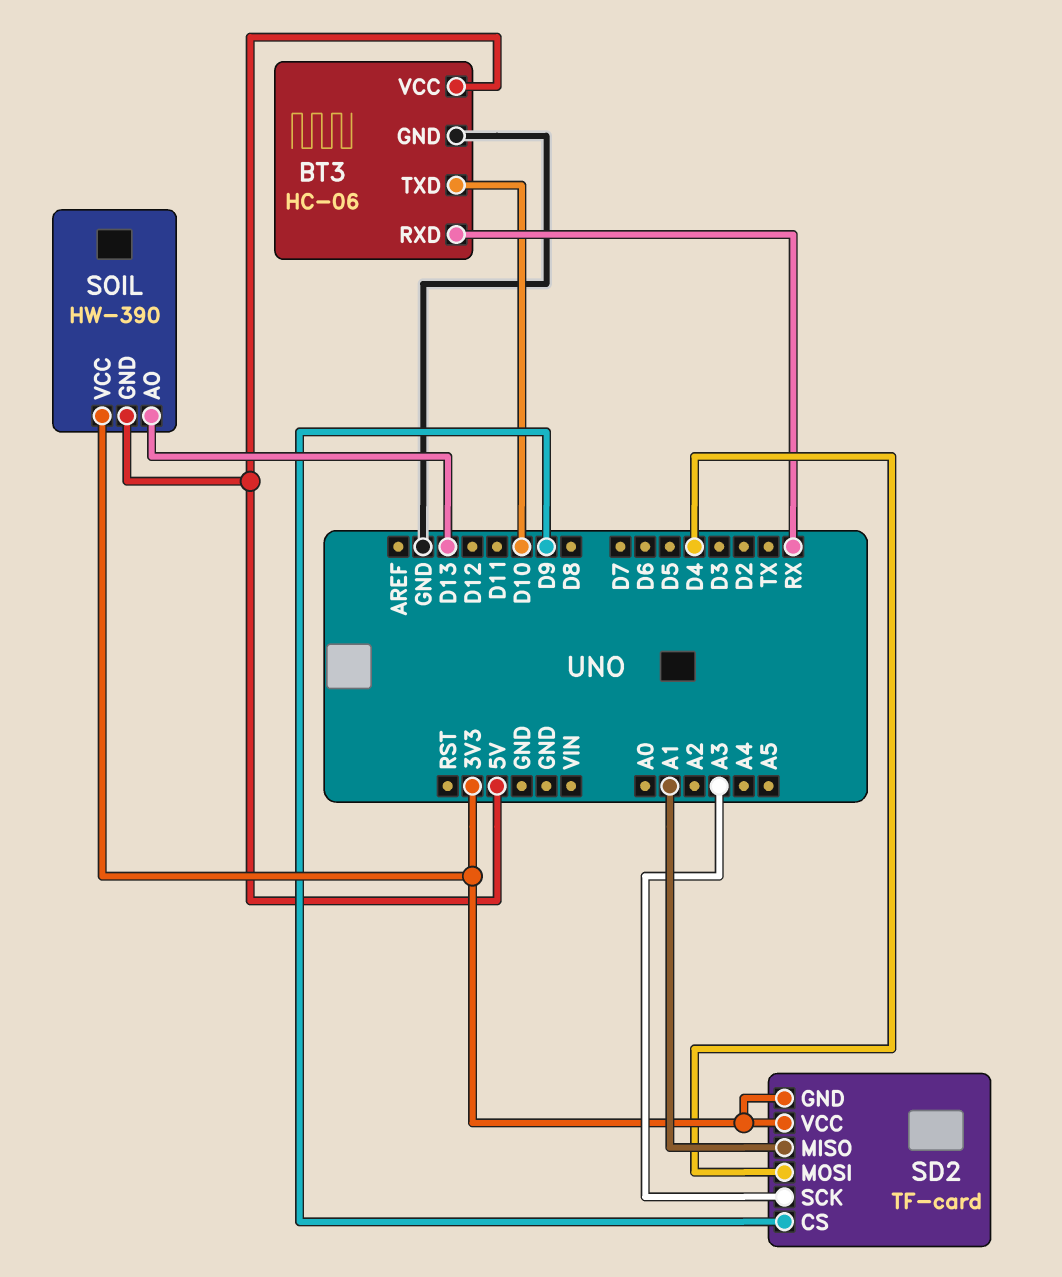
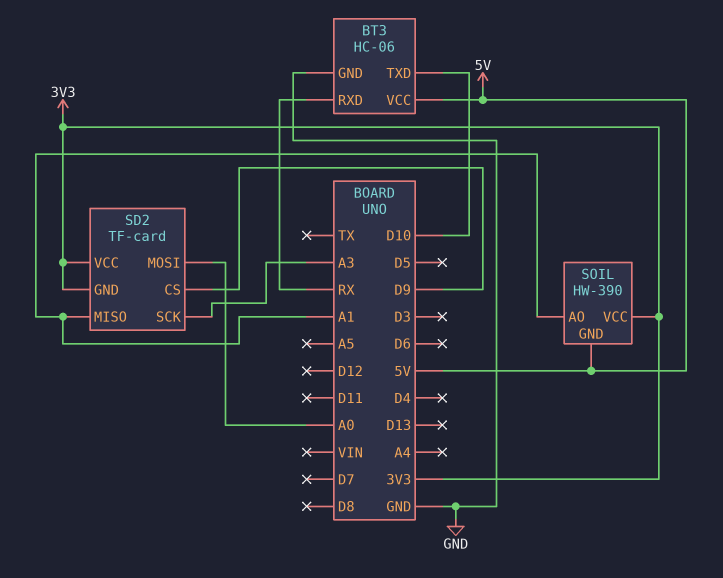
SD2 pin MOSI: D4 -> A0
SOIL pin AO: D13 -> A1

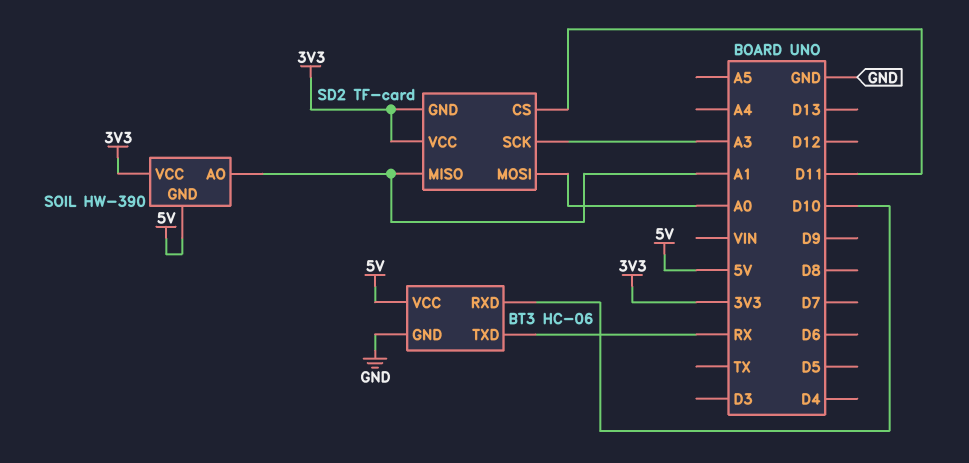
BT3 pin RXD: RX -> D10
BT3 pin TXD: D10 -> RX
SD2 pin CS: D9 -> D11

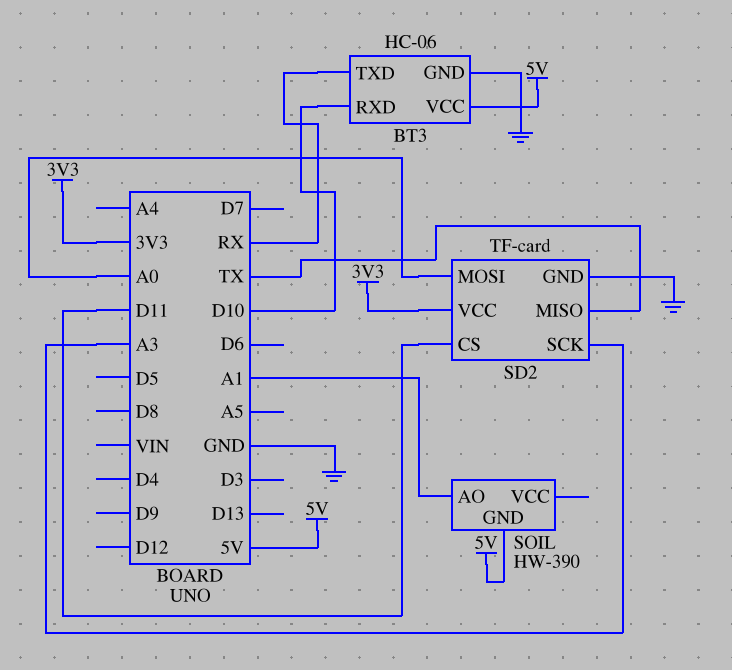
SD2 pin GND: 3V3 -> GND
SD2 pin MISO: A1 -> TX
SOIL pin VCC: 3V3 -> none

